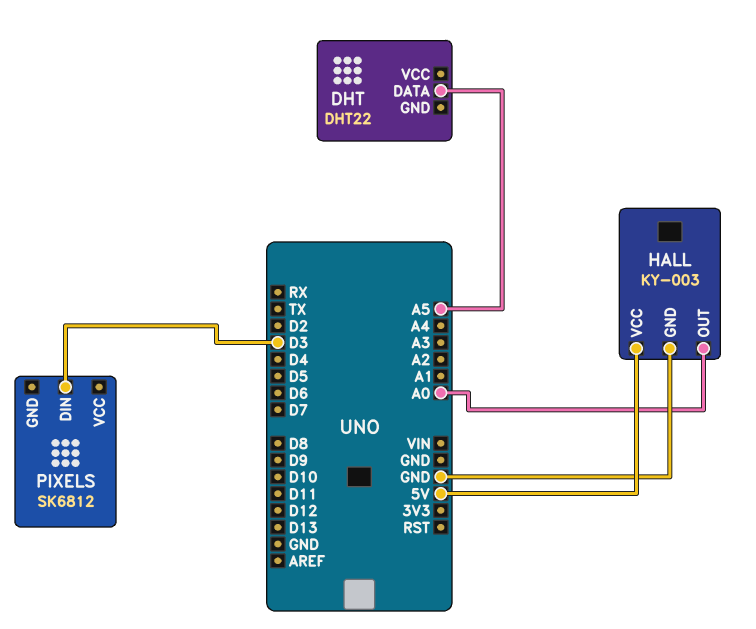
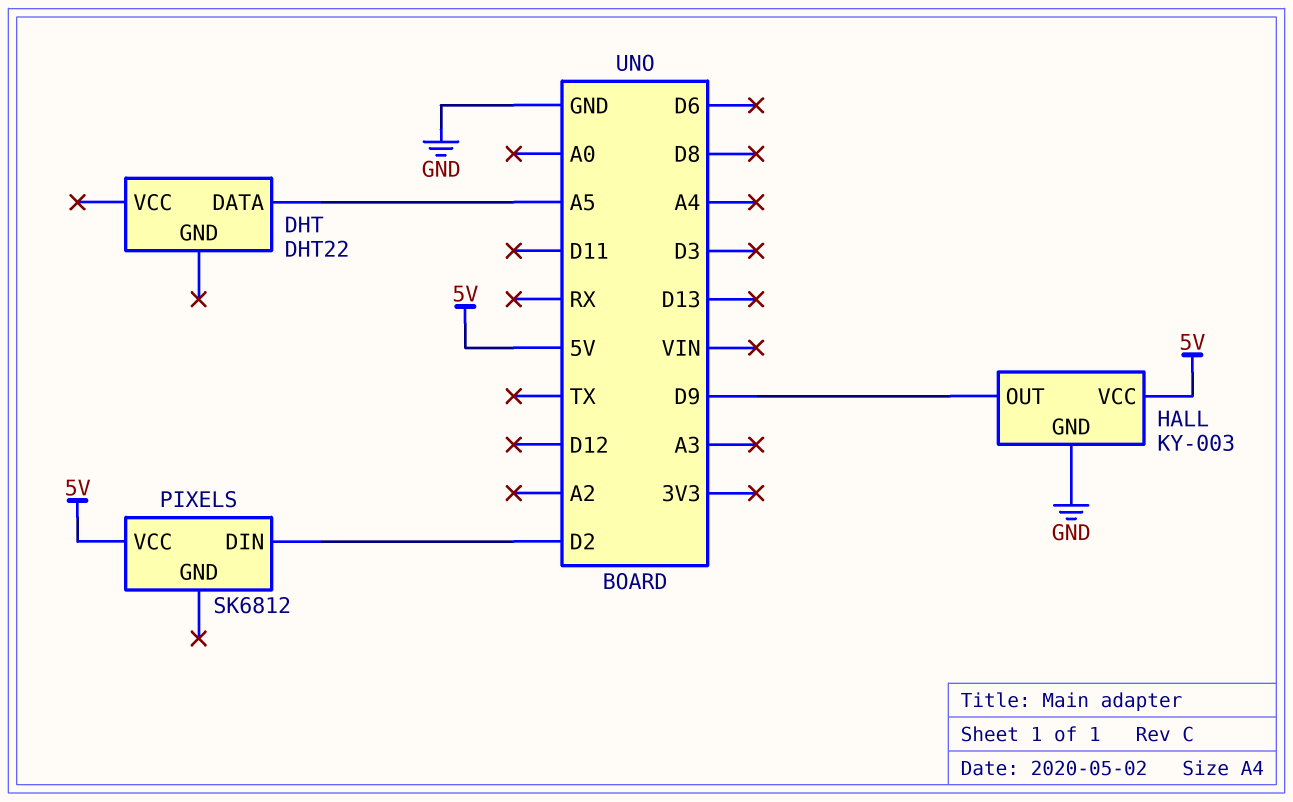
HALL pin OUT: A0 -> D9
PIXELS pin DIN: D3 -> D2
PIXELS pin VCC: none -> 5V

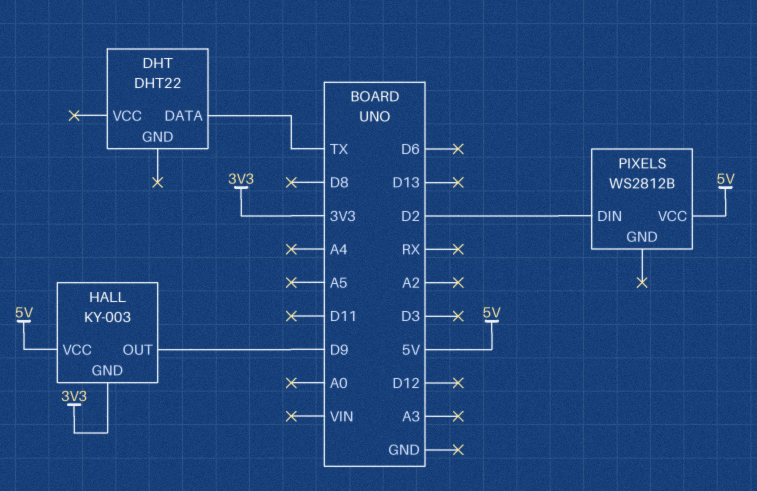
DHT pin DATA: A5 -> TX
HALL pin GND: GND -> 3V3
PIXELS: SK6812 -> WS2812B

